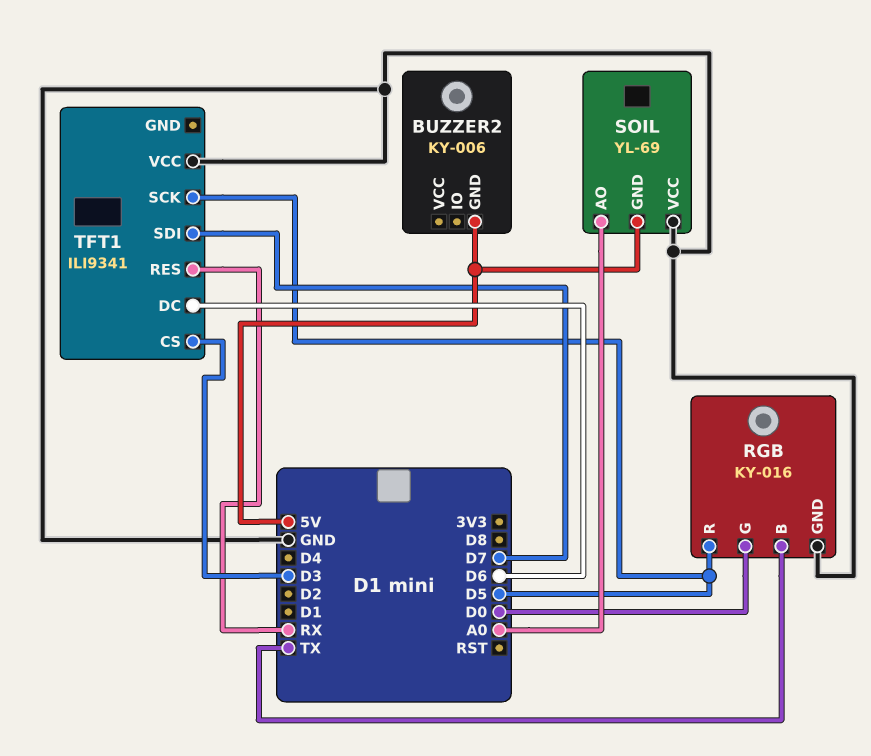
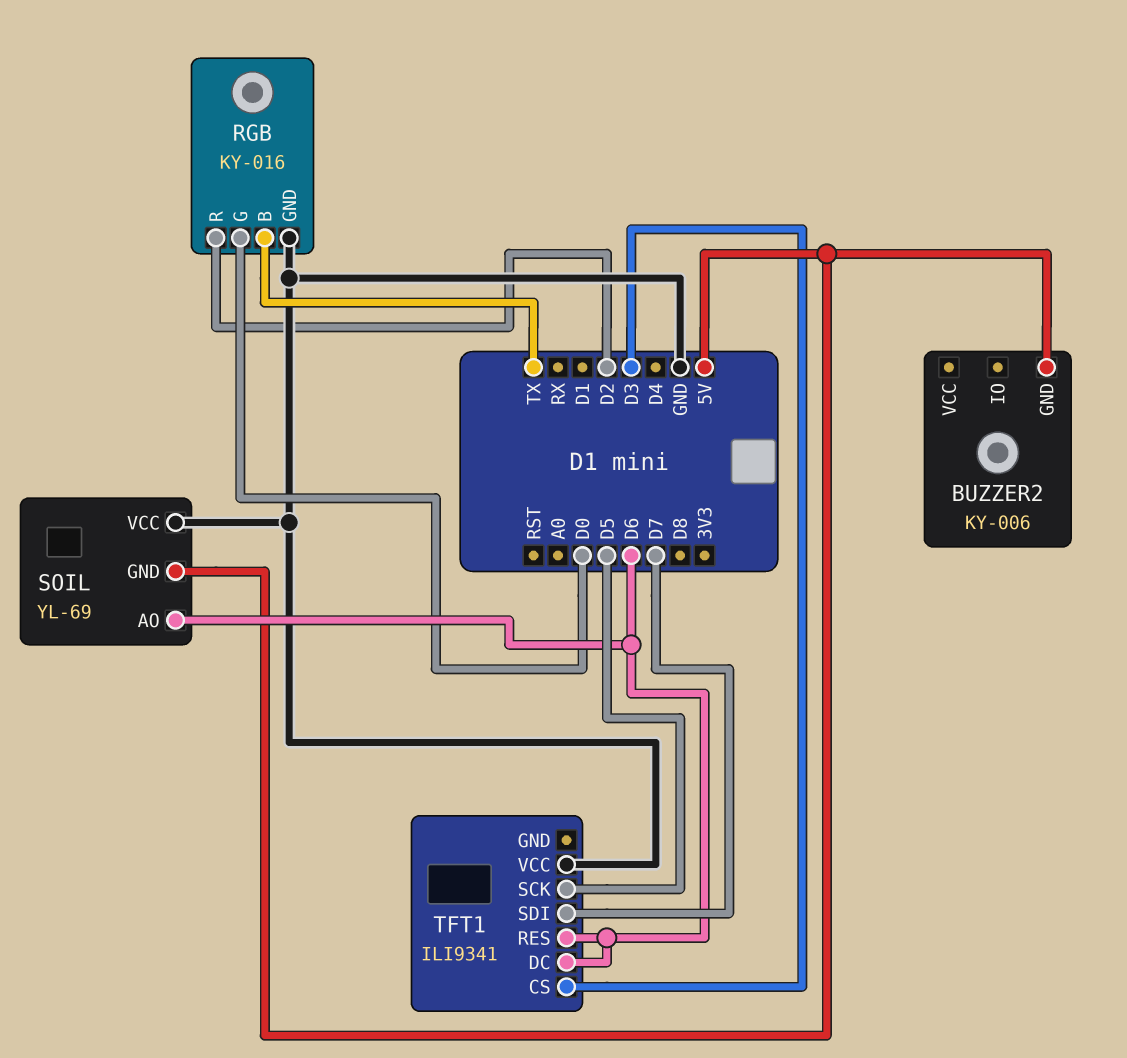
RGB pin R: D5 -> D2
SOIL pin AO: A0 -> D6
TFT1 pin RES: RX -> D6

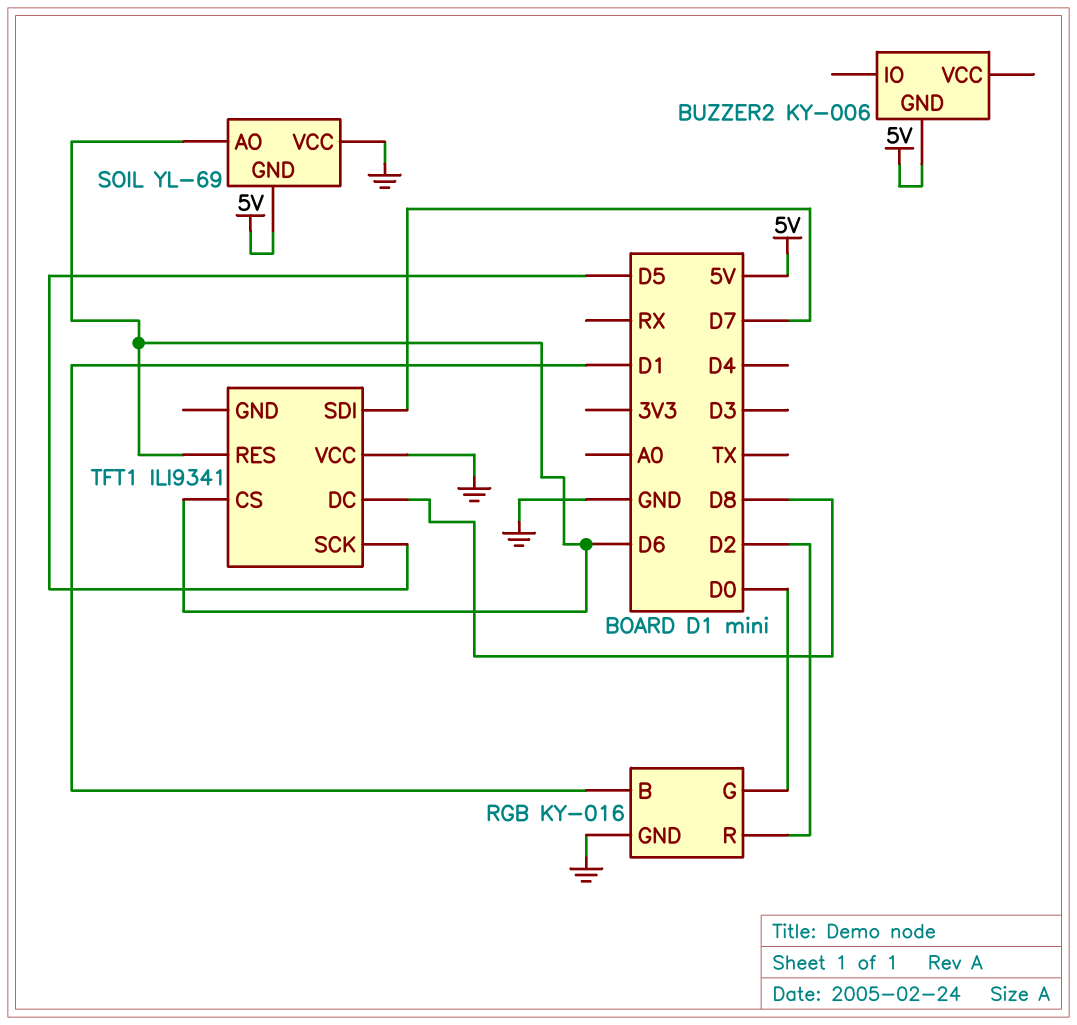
RGB pin B: TX -> D1
TFT1 pin CS: D3 -> D6
TFT1 pin DC: D6 -> D8

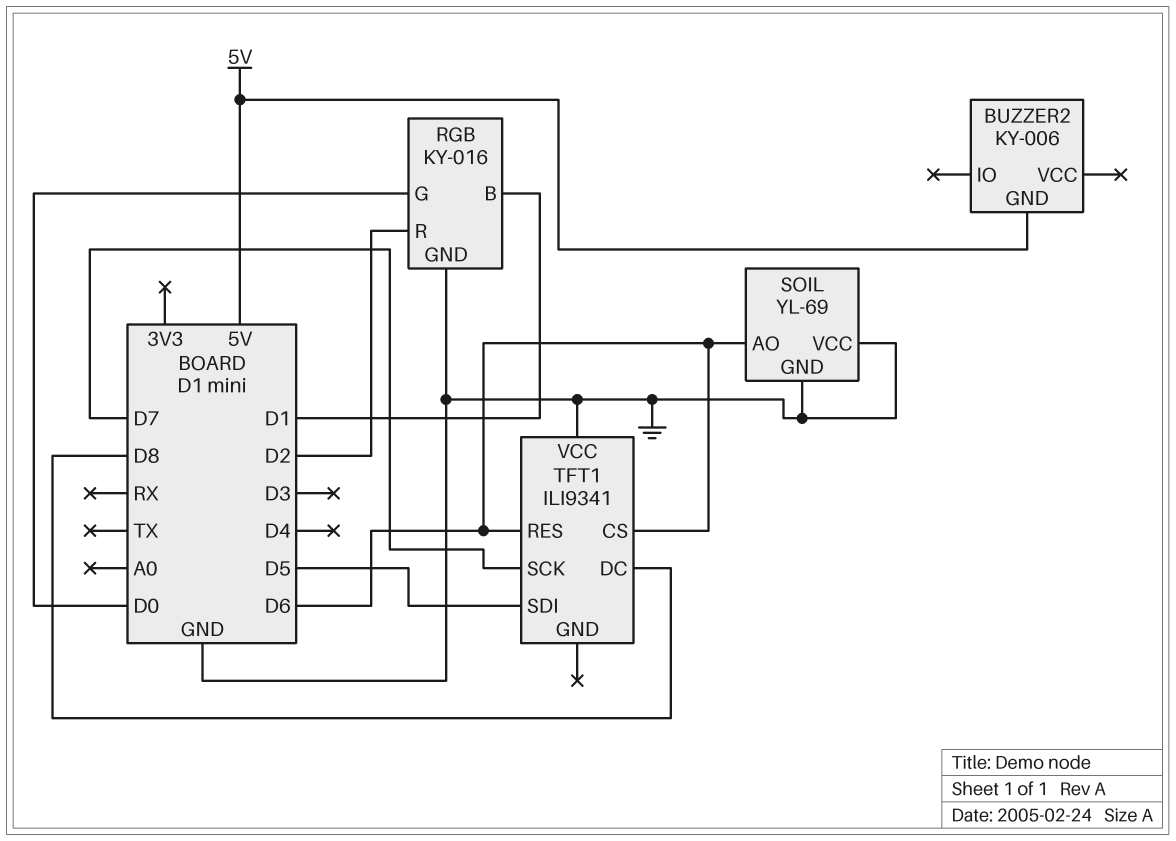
SOIL pin GND: 5V -> GND
TFT1 pin SCK: D5 -> D7
TFT1 pin SDI: D7 -> D5

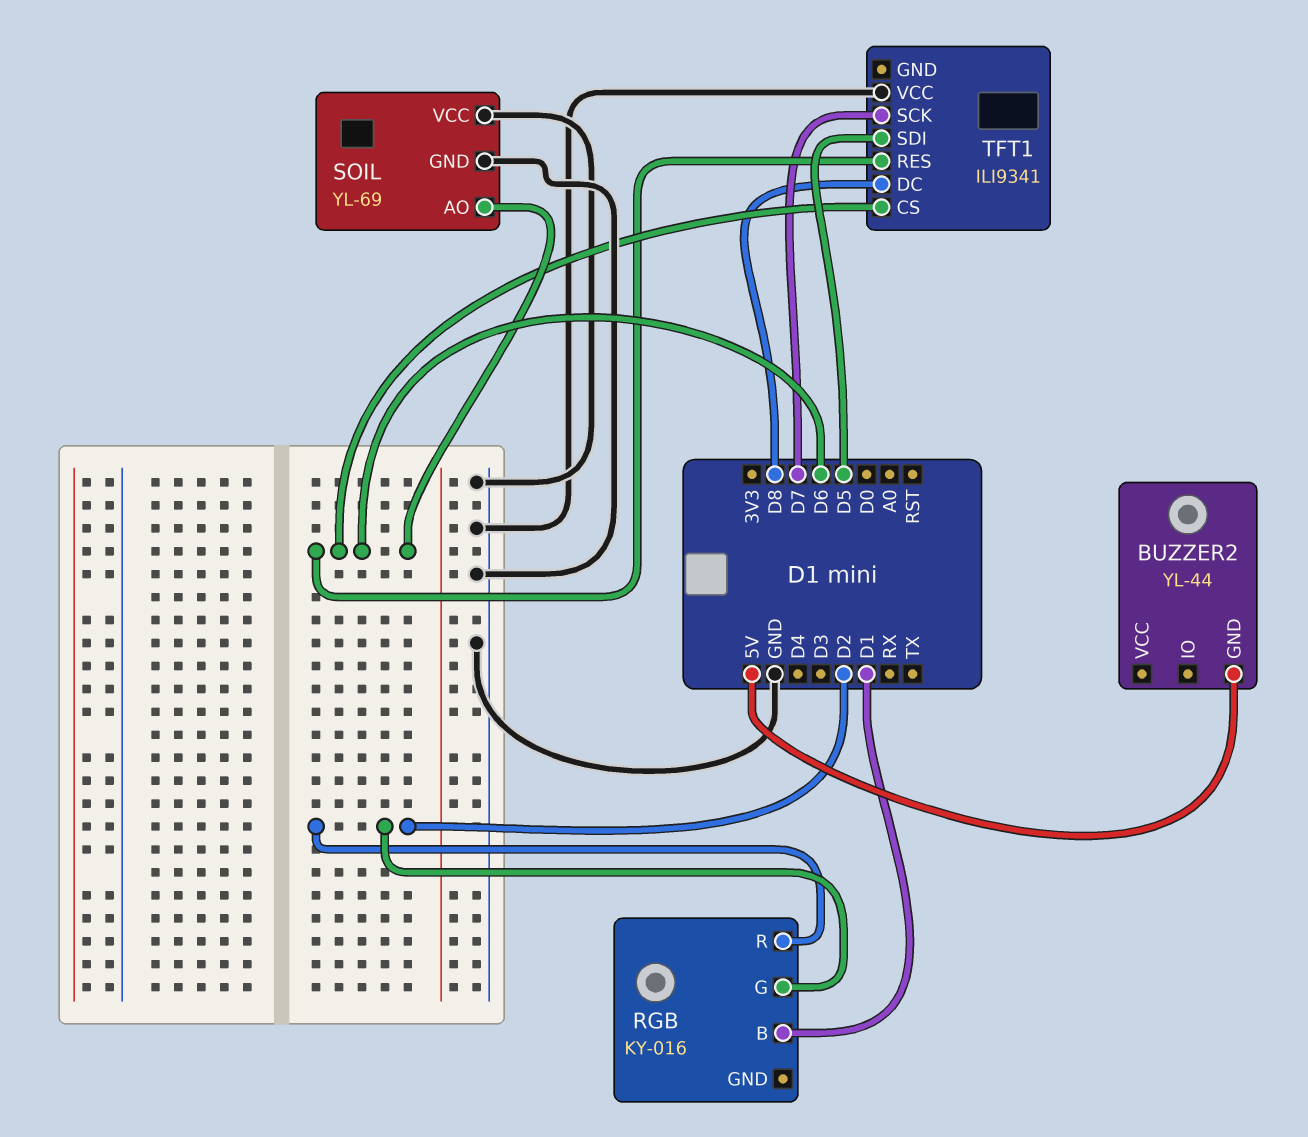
BUZZER2: KY-006 -> YL-44
RGB pin G: D0 -> D2
RGB pin GND: GND -> none

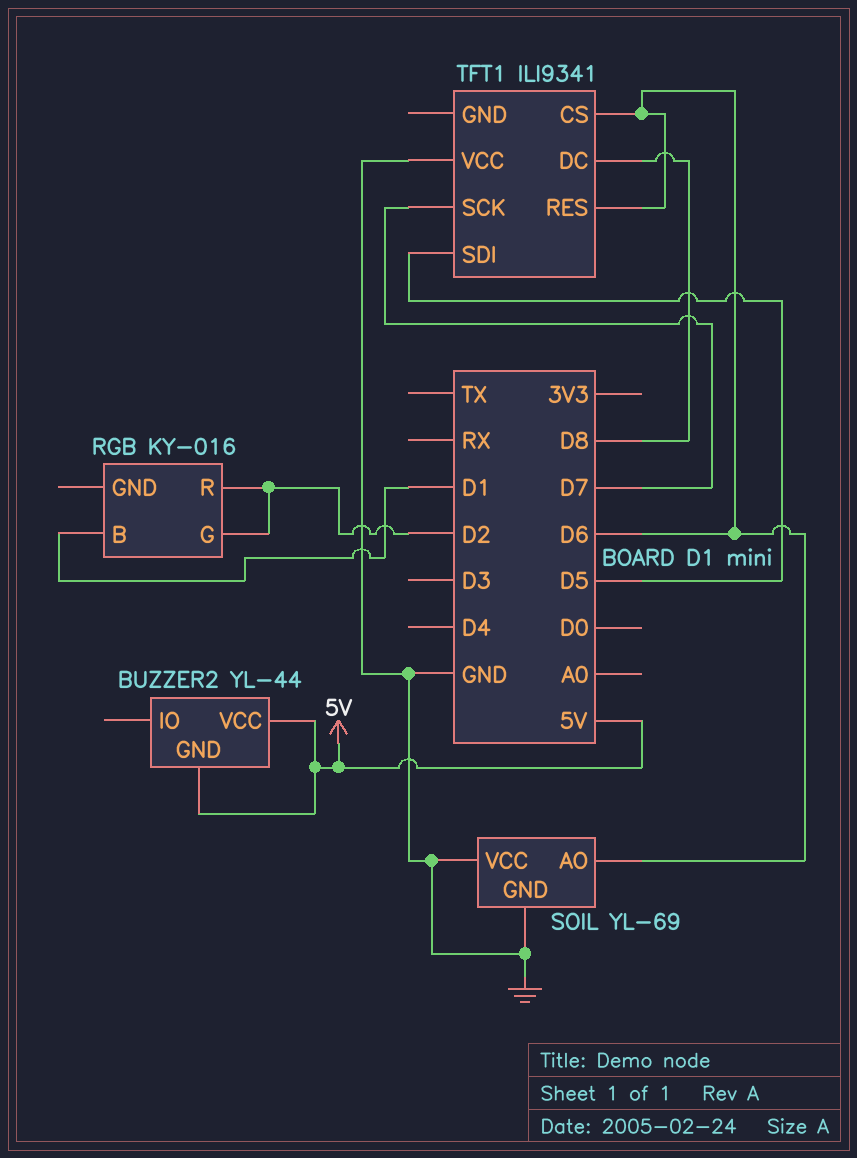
BUZZER2 pin VCC: none -> 5V

